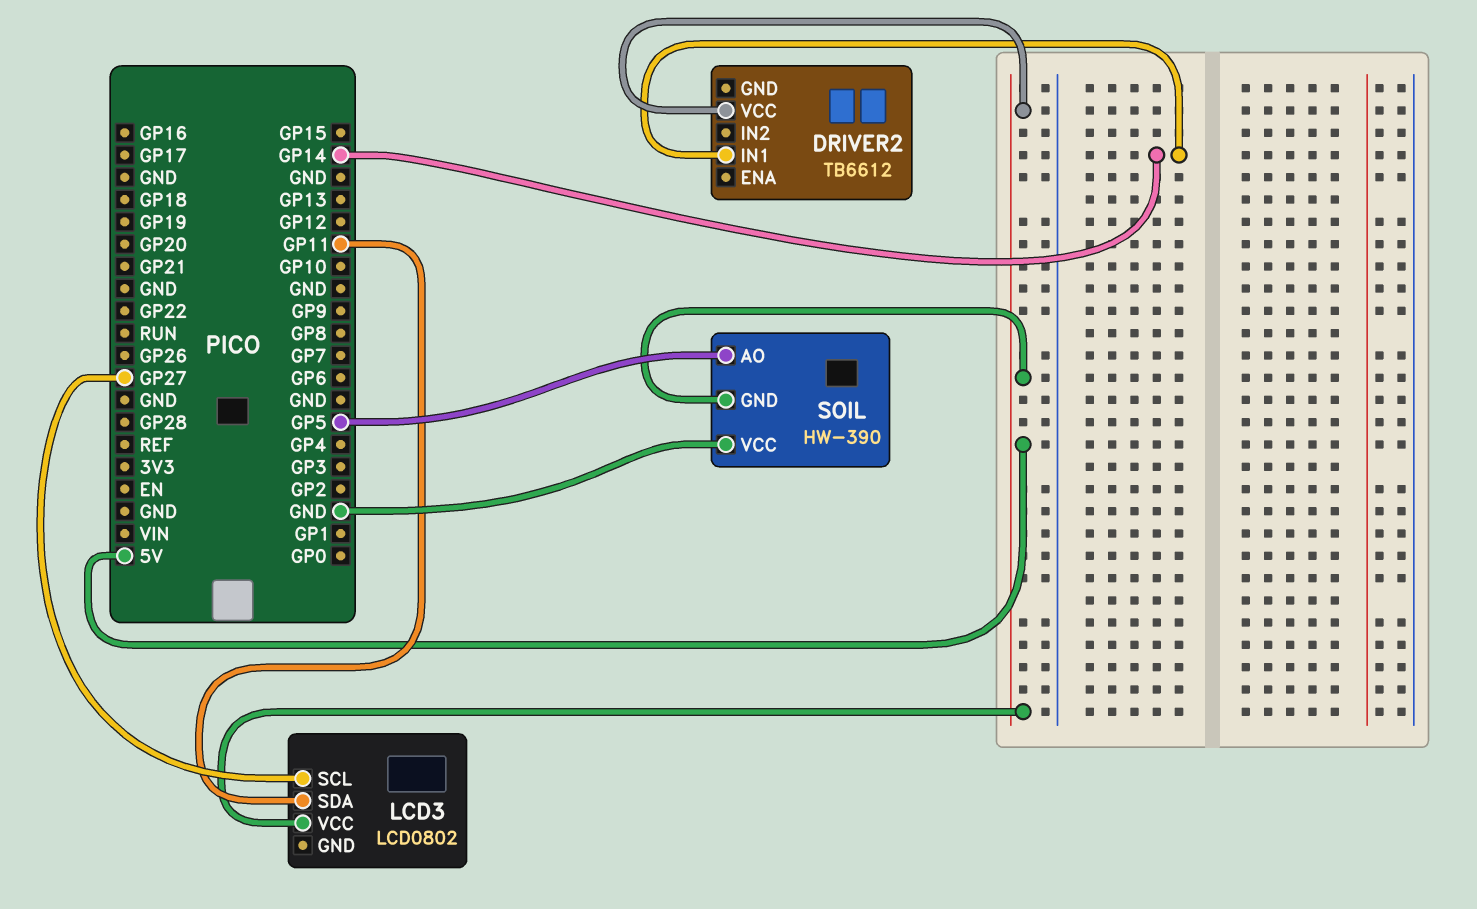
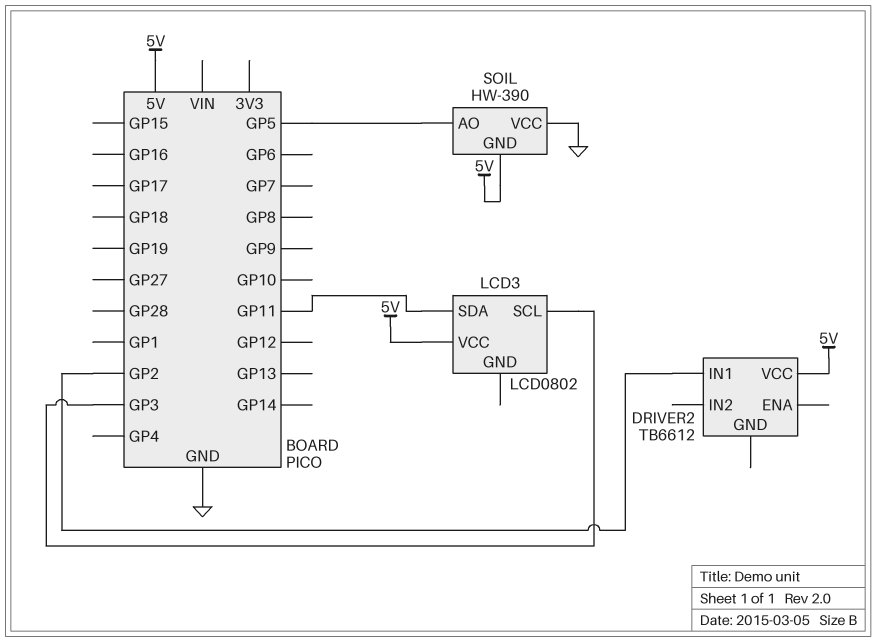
DRIVER2 pin IN1: GP14 -> GP2
LCD3 pin SCL: GP27 -> GP3

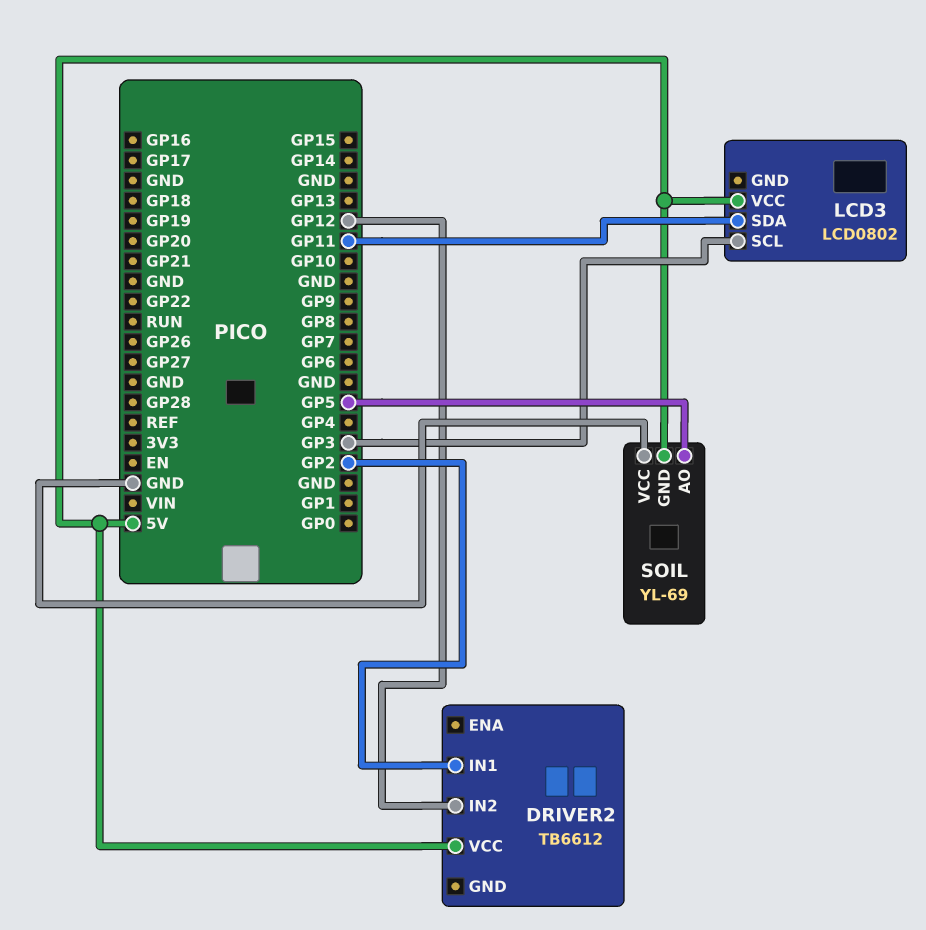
DRIVER2 pin IN2: none -> GP12
SOIL: HW-390 -> YL-69

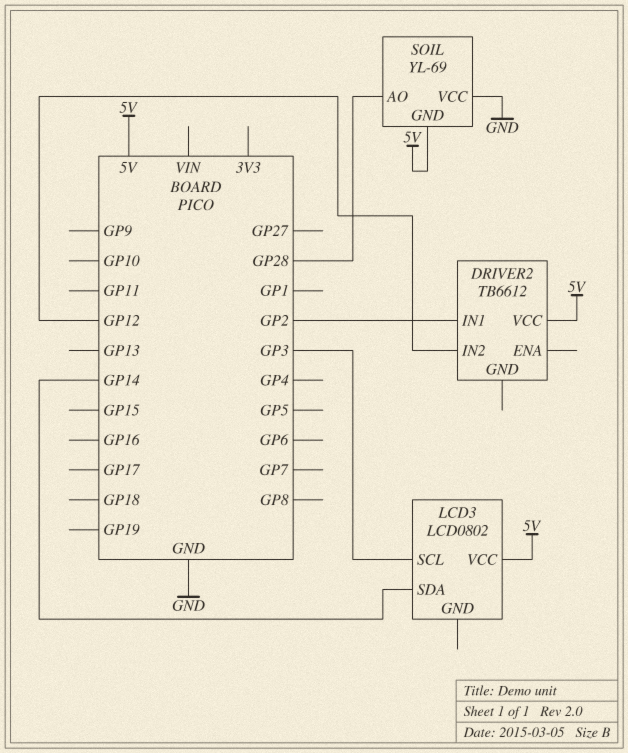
LCD3 pin SDA: GP11 -> GP14
SOIL pin AO: GP5 -> GP28

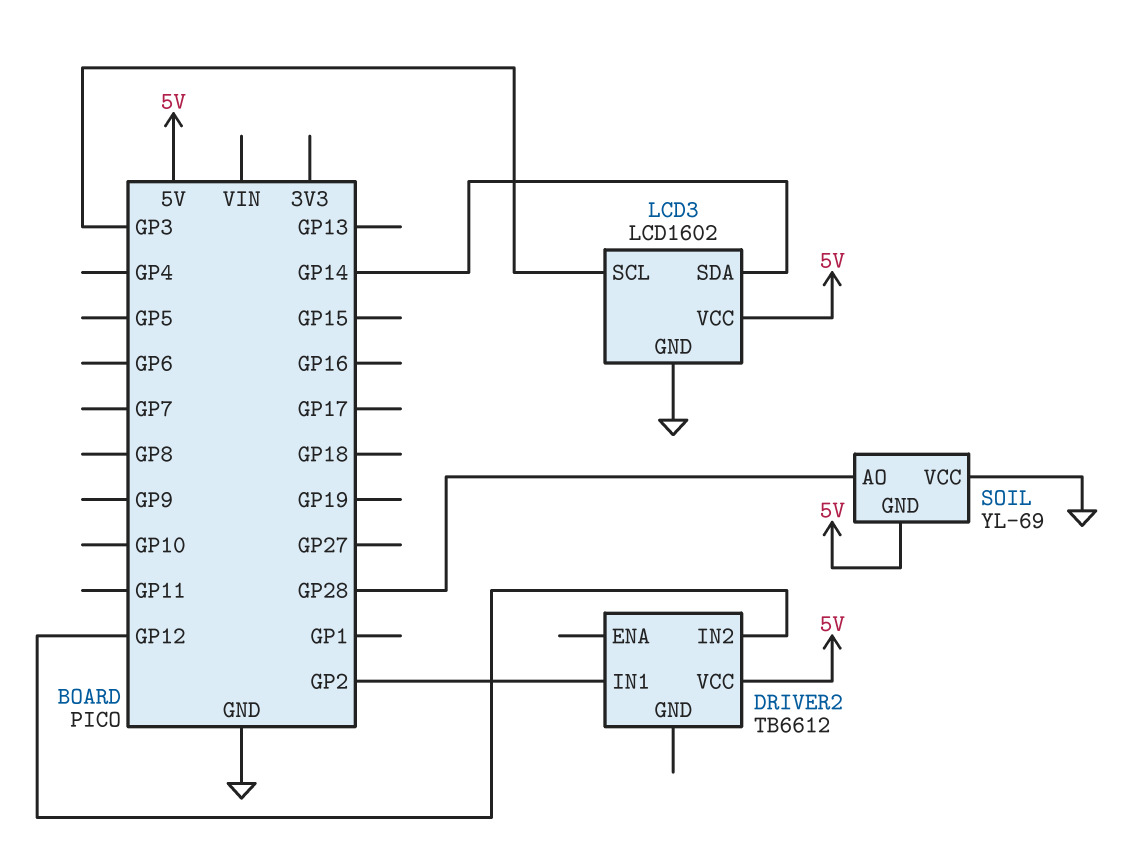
LCD3: LCD0802 -> LCD1602
LCD3 pin GND: none -> GND

